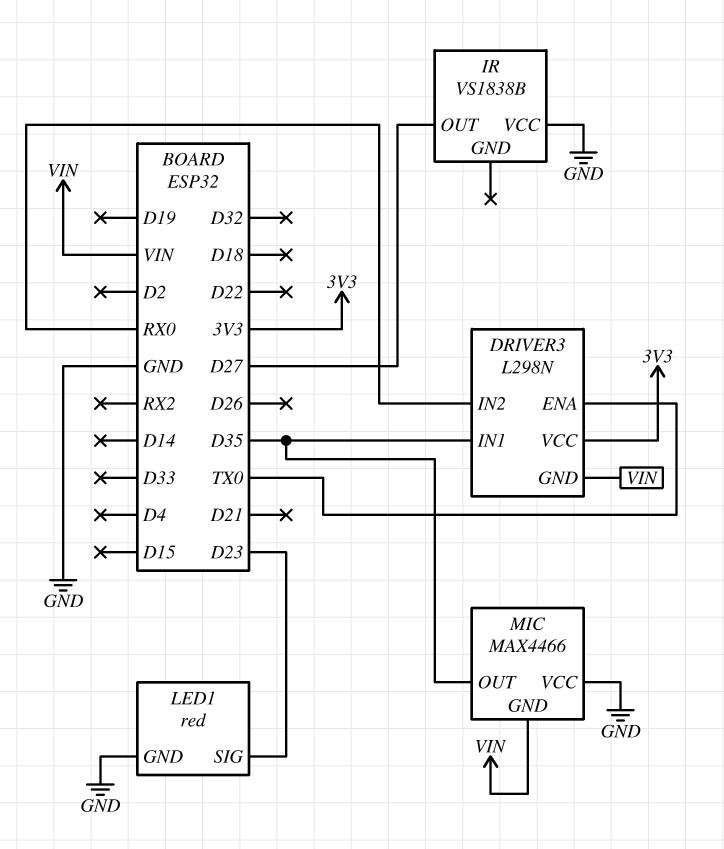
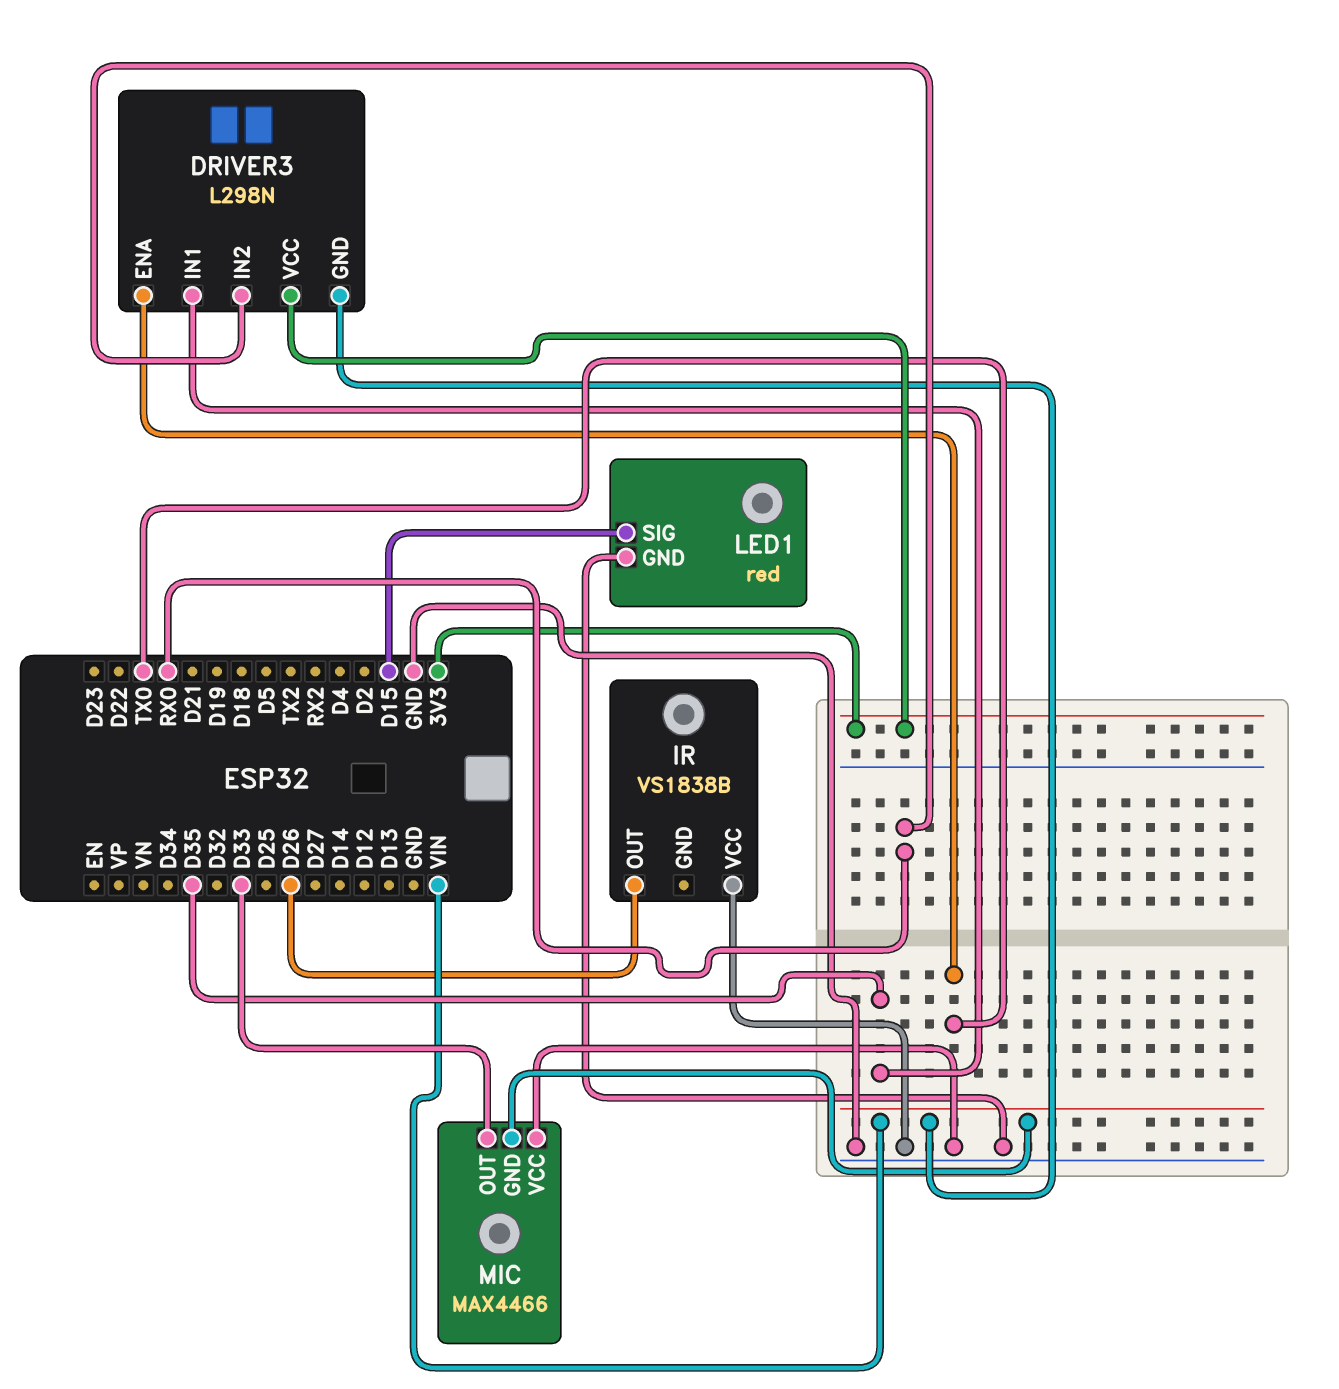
IR pin OUT: D27 -> D26
LED1 pin SIG: D23 -> D15
MIC pin OUT: D35 -> D33

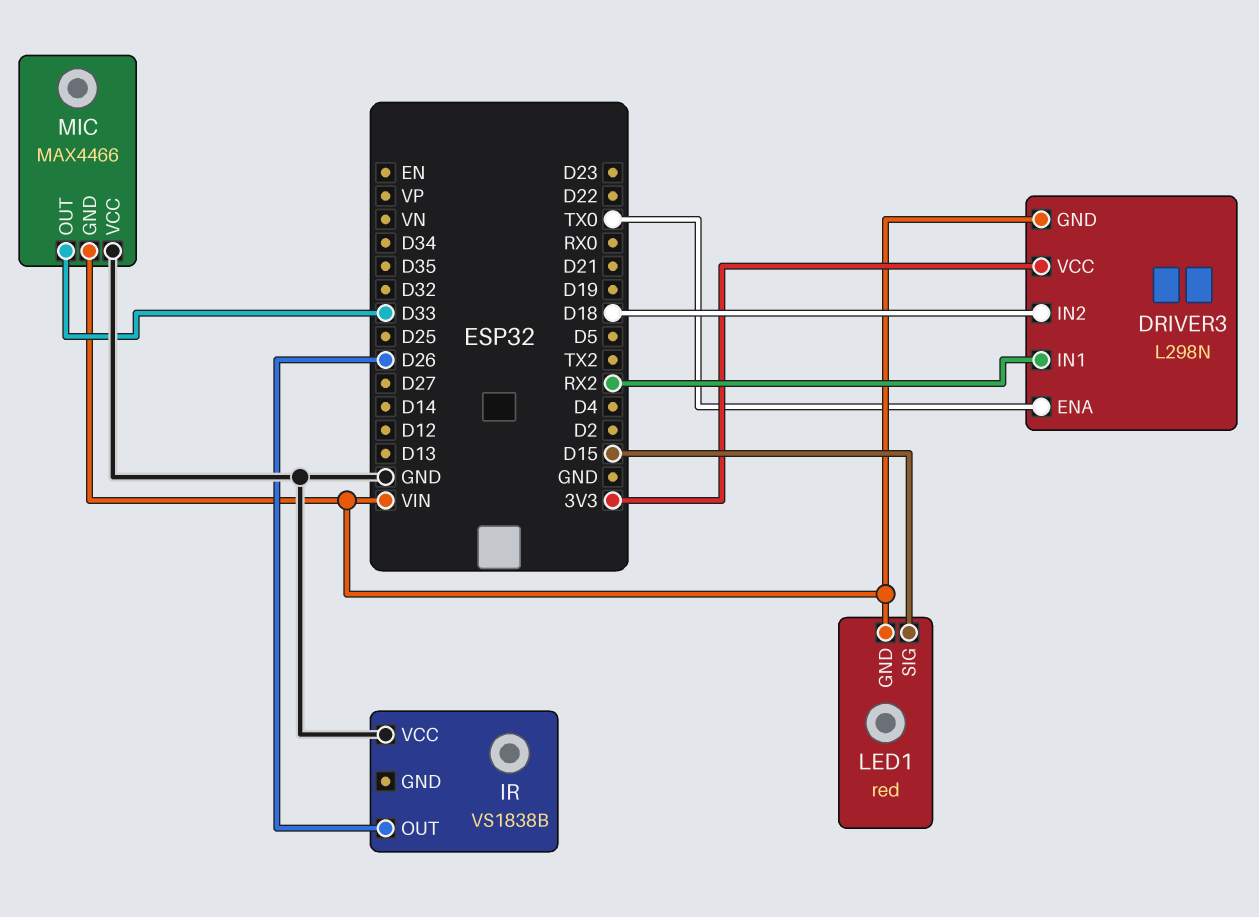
DRIVER3 pin IN1: D35 -> RX2
DRIVER3 pin IN2: RX0 -> D18
LED1 pin GND: GND -> VIN

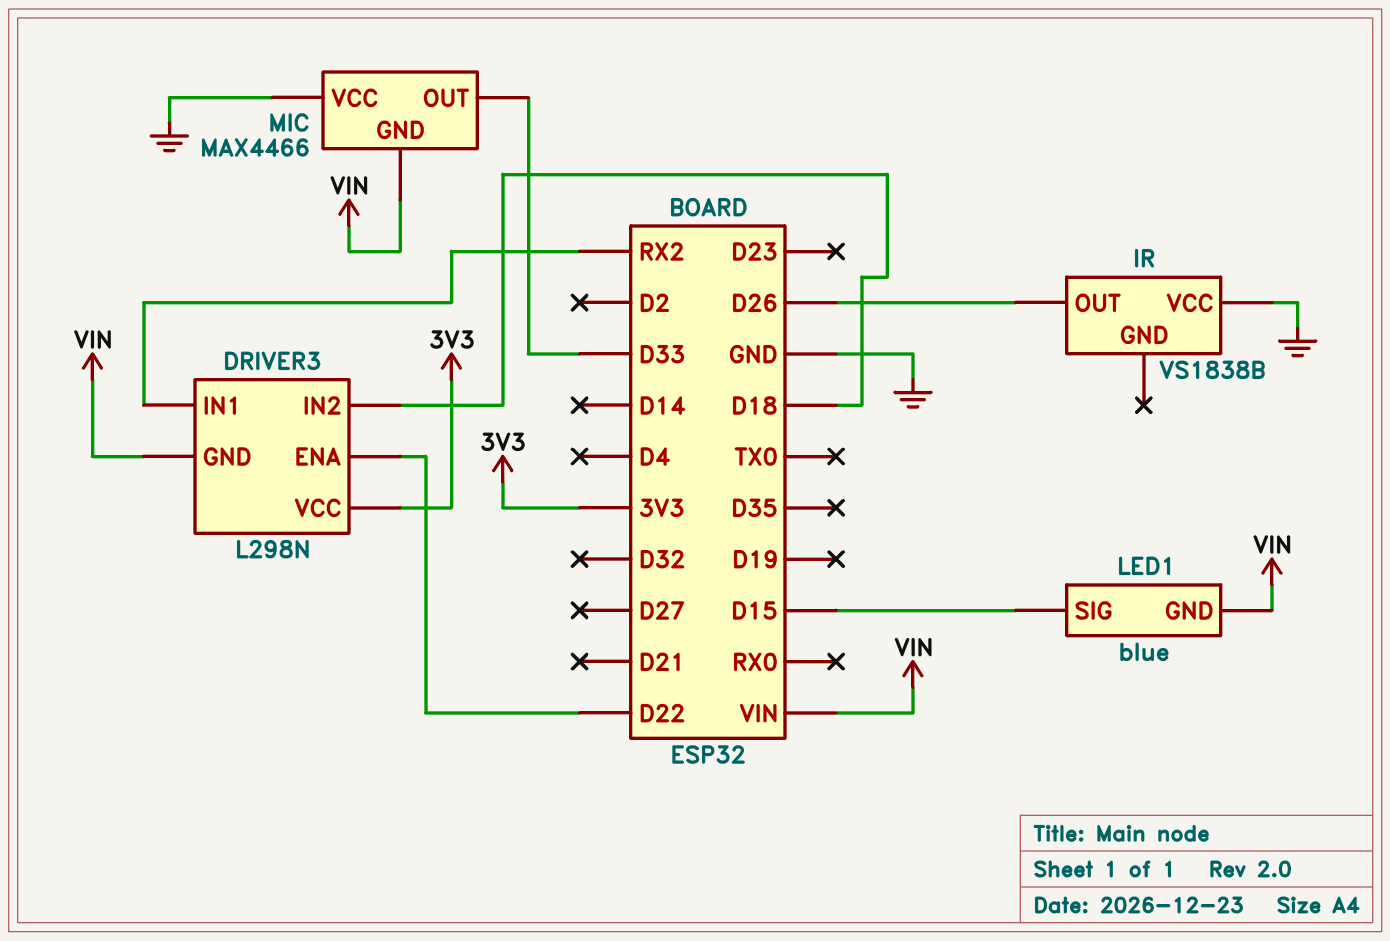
DRIVER3 pin ENA: TX0 -> D22
LED1: red -> blue

